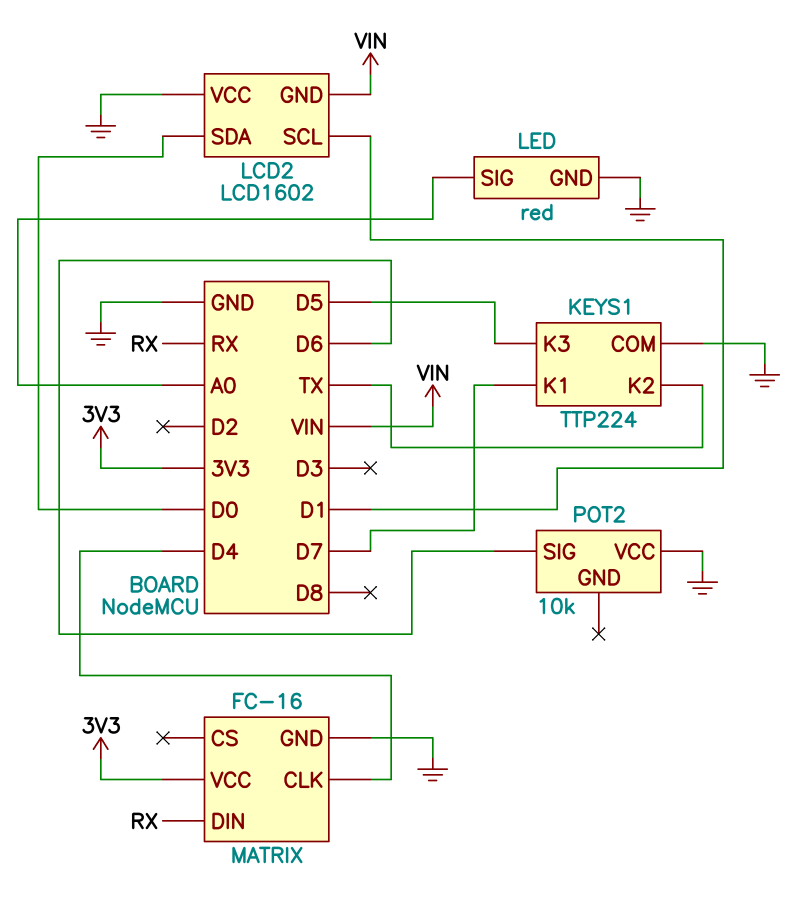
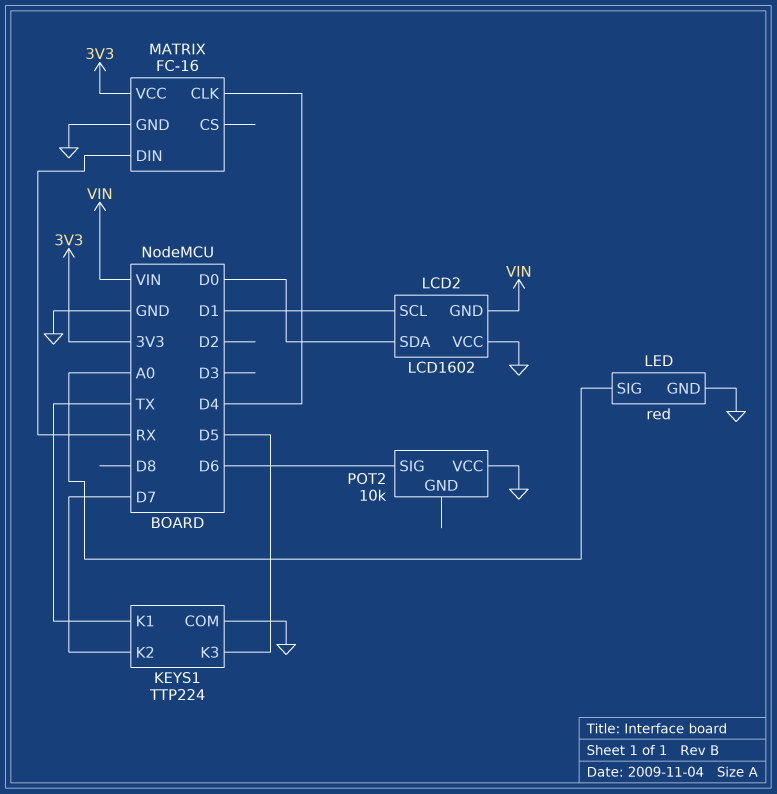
KEYS1 pin K1: D7 -> TX
KEYS1 pin K2: TX -> D7

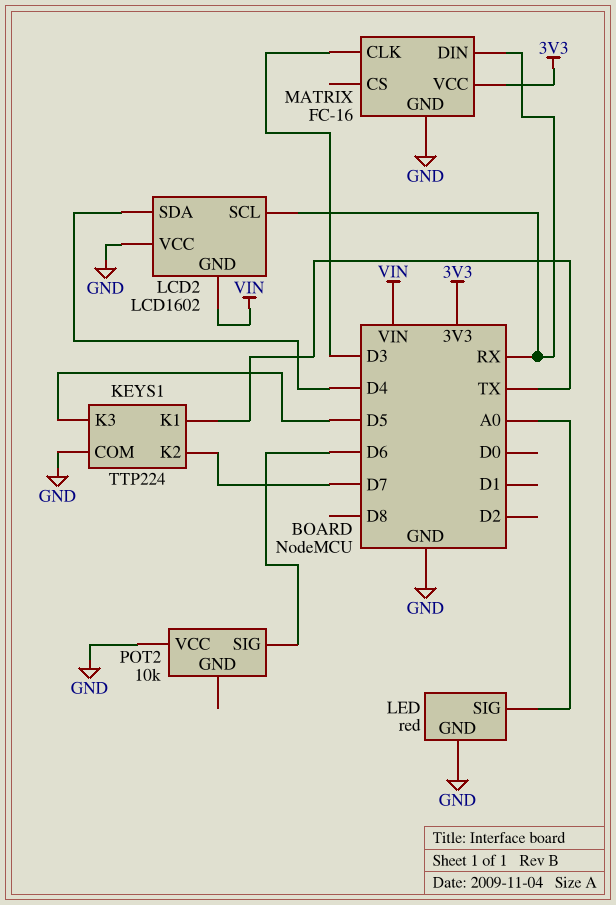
LCD2 pin SCL: D1 -> RX
LCD2 pin SDA: D0 -> D4
MATRIX pin CLK: D4 -> D3

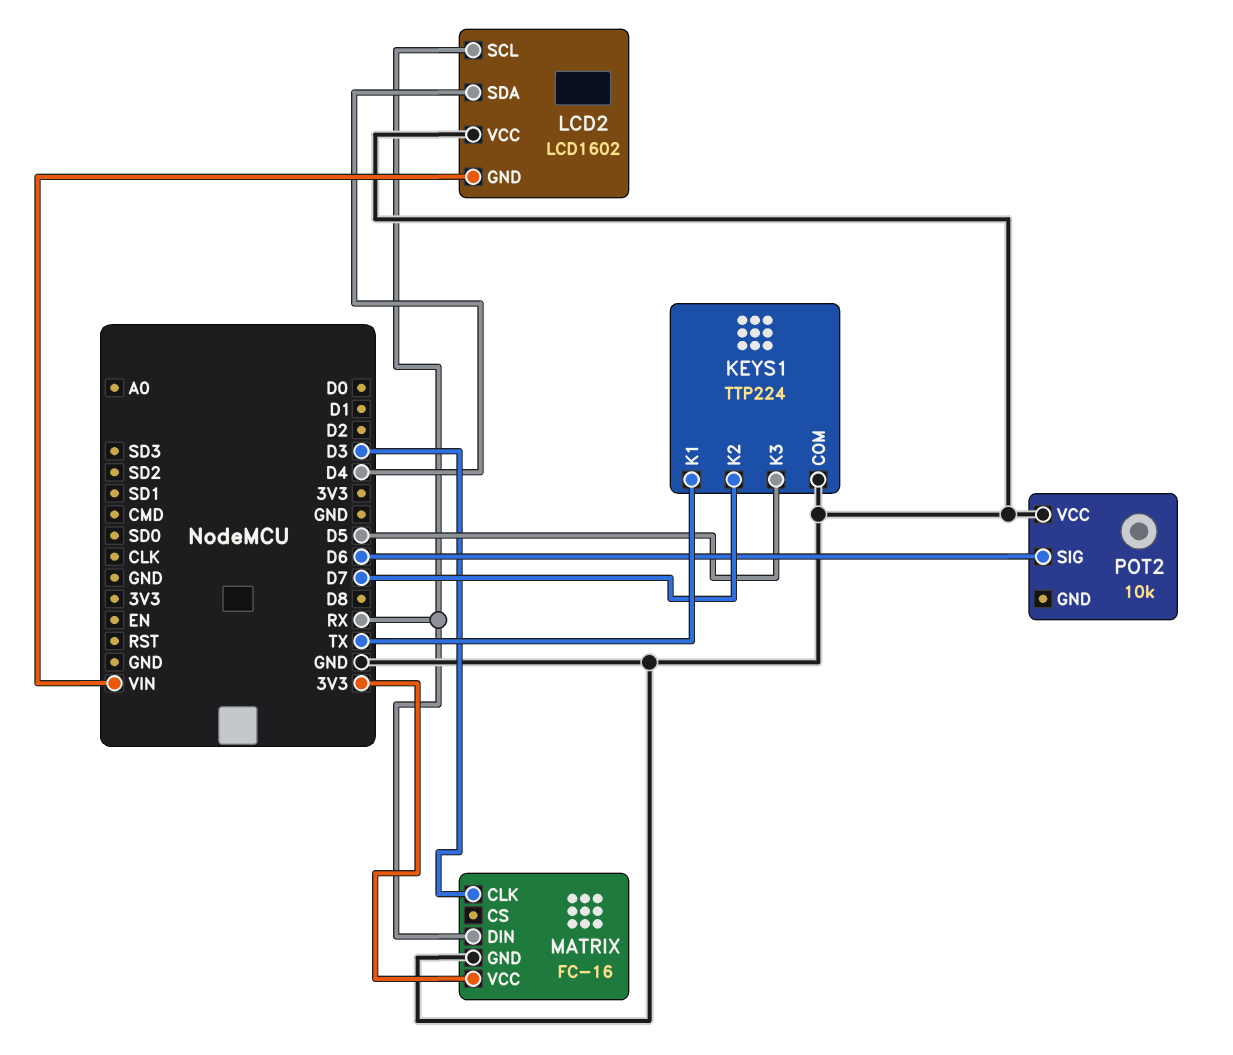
LED: red -> none
LED pin GND: GND -> none
LED pin SIG: A0 -> none

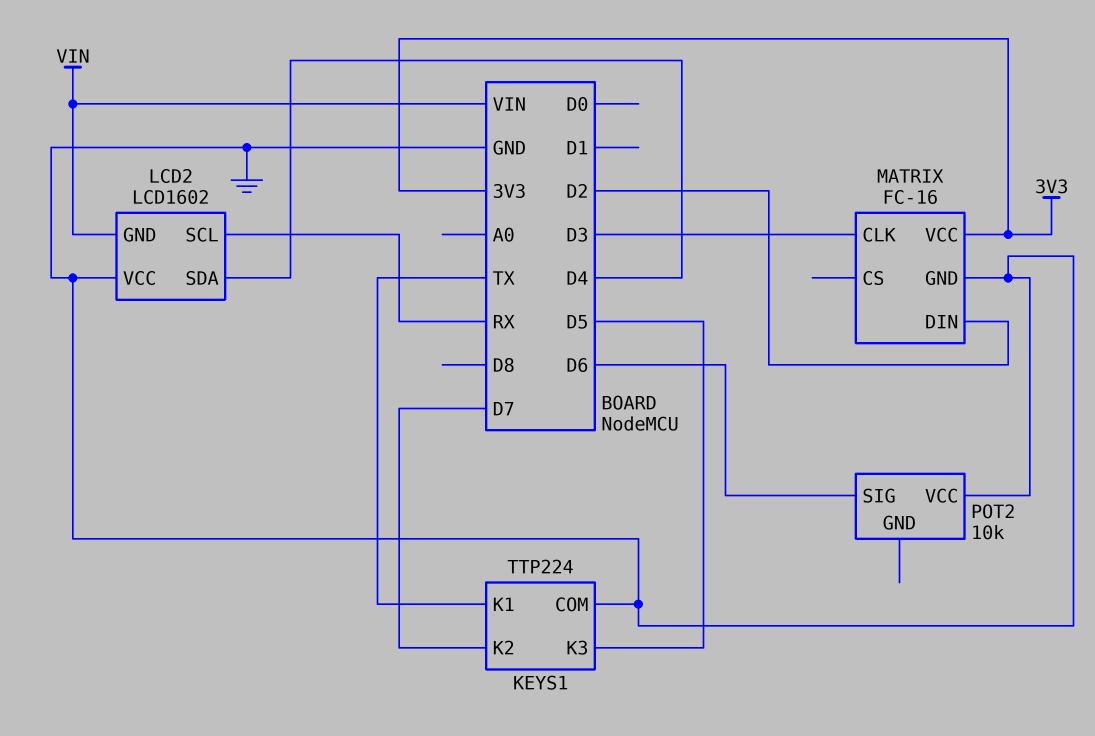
MATRIX pin DIN: RX -> D2

